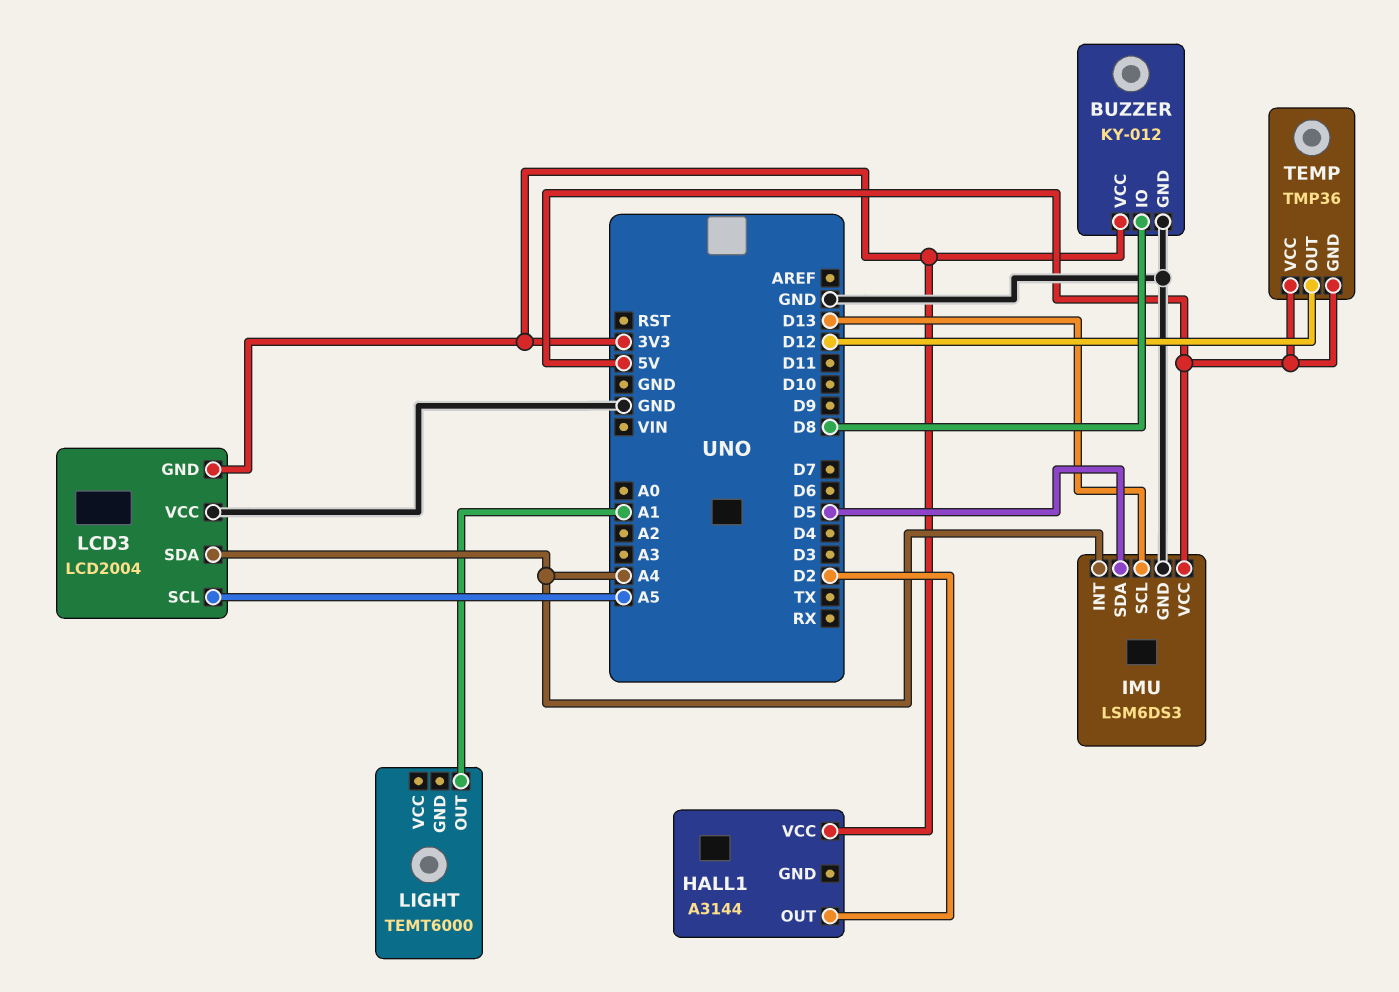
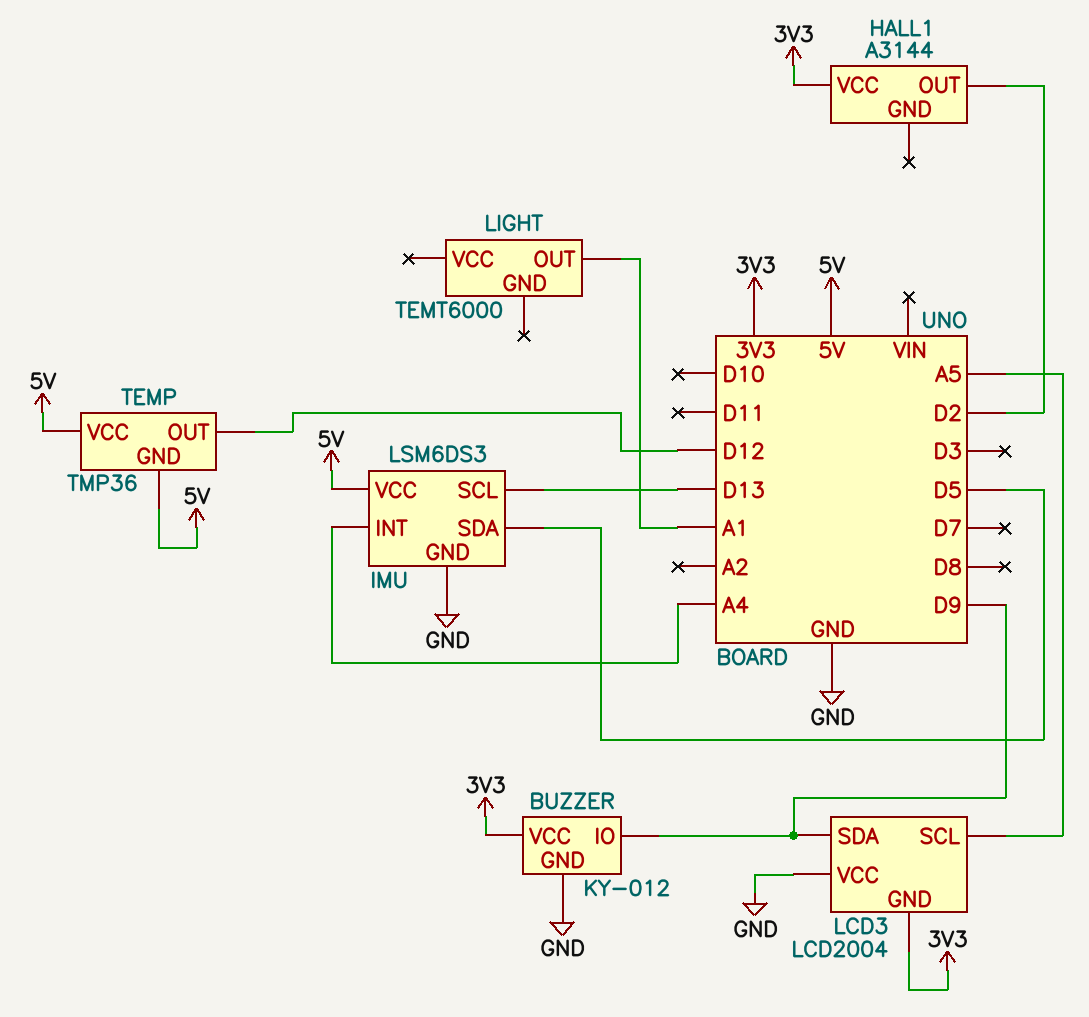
BUZZER pin IO: D8 -> D9
LCD3 pin SDA: A4 -> D9

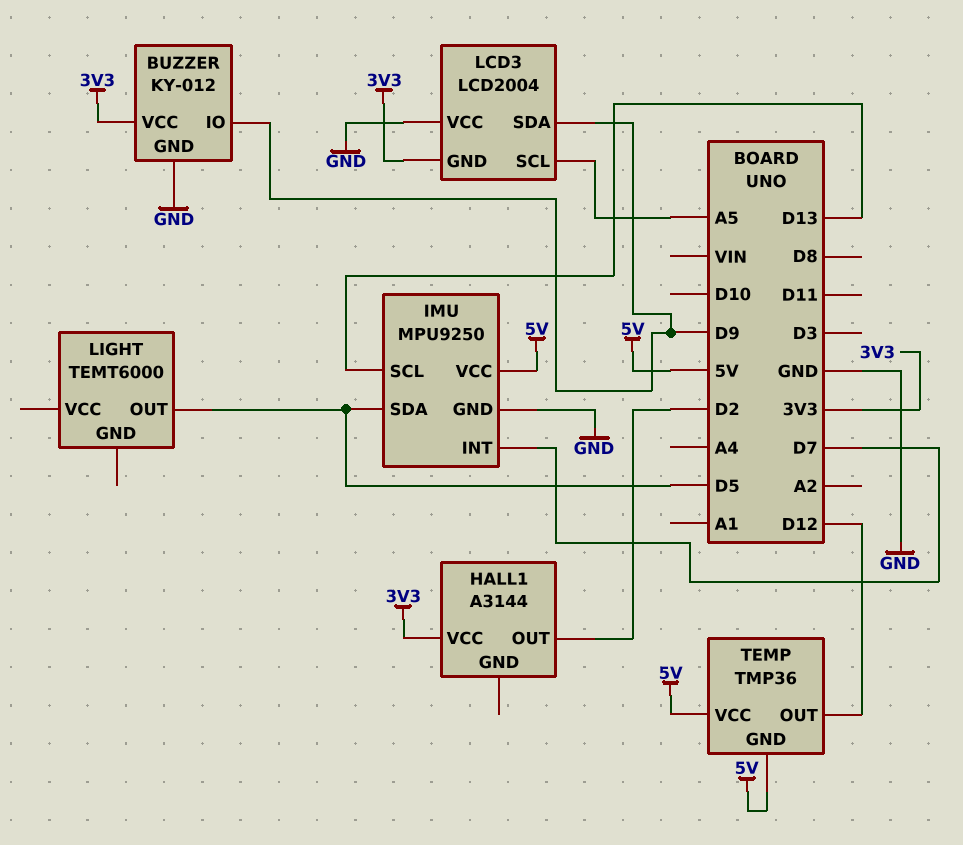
IMU: LSM6DS3 -> MPU9250
IMU pin INT: A4 -> D7
LIGHT pin OUT: A1 -> D5

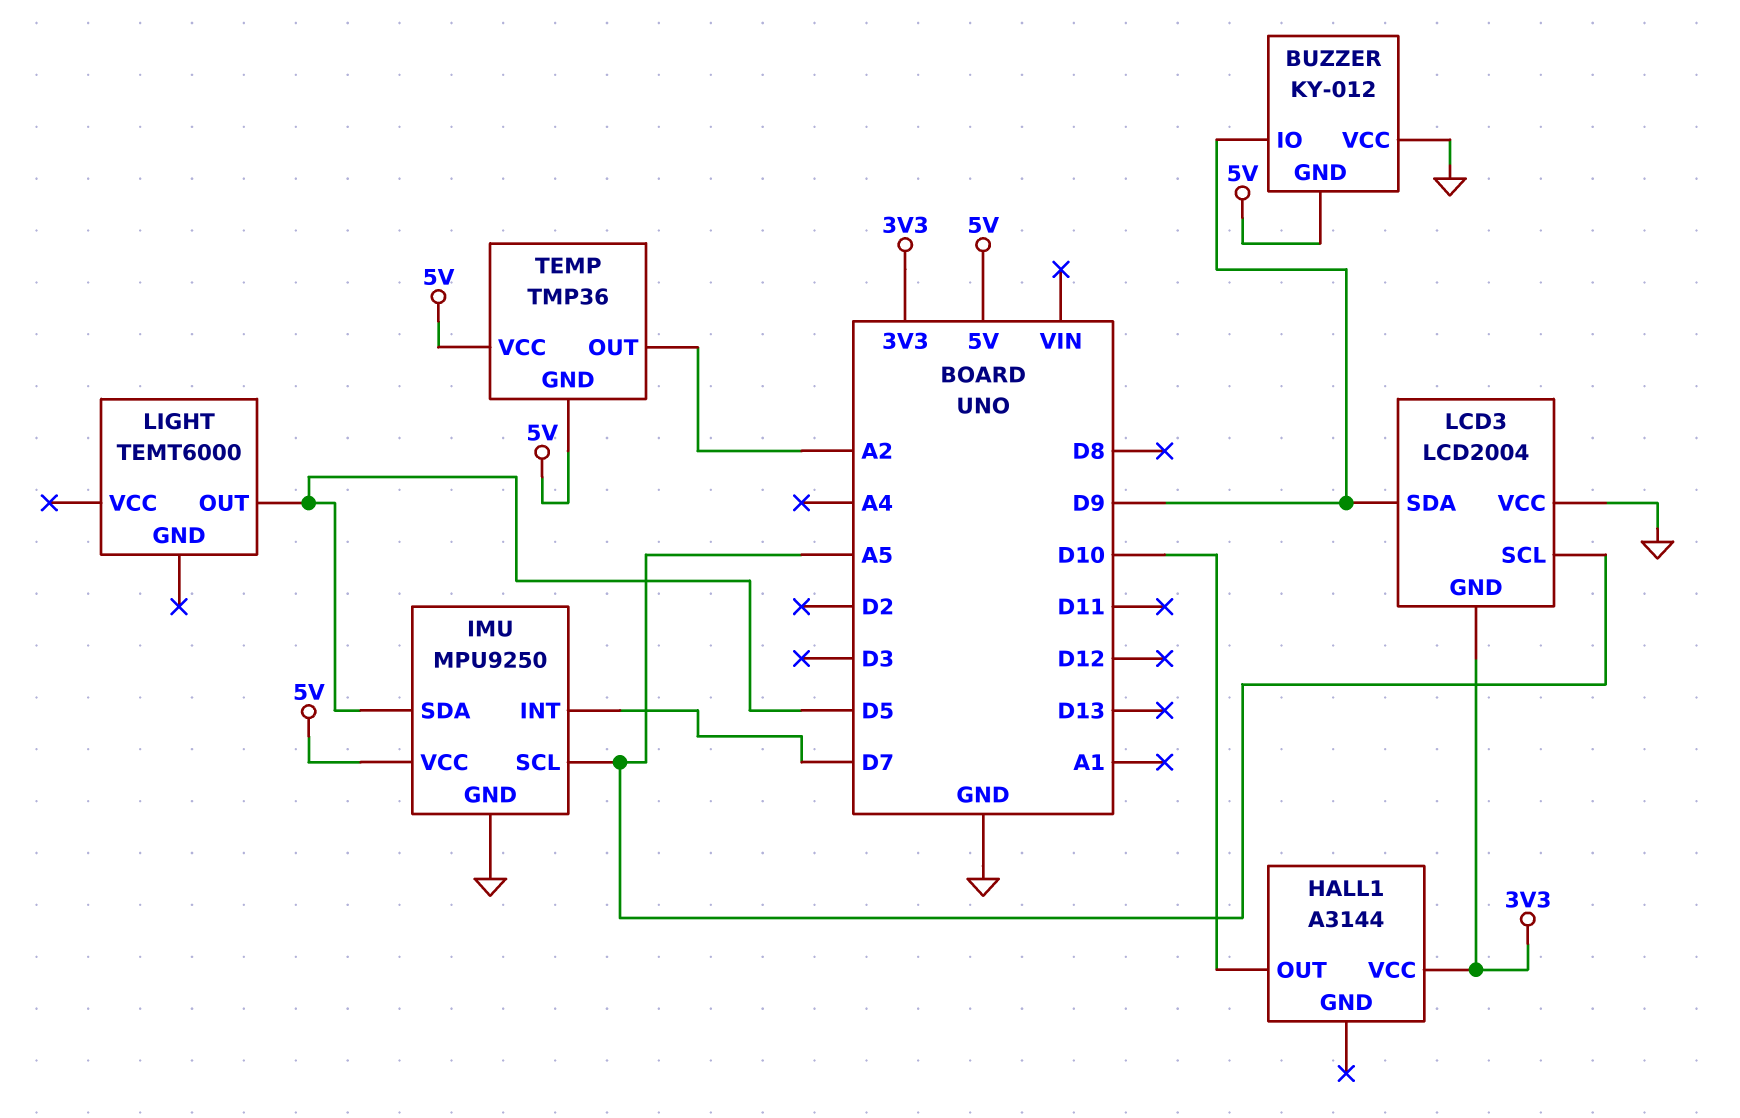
BUZZER pin GND: GND -> 5V
BUZZER pin VCC: 3V3 -> GND
HALL1 pin OUT: D2 -> D10
IMU pin SCL: D13 -> A5
TEMP pin OUT: D12 -> A2

